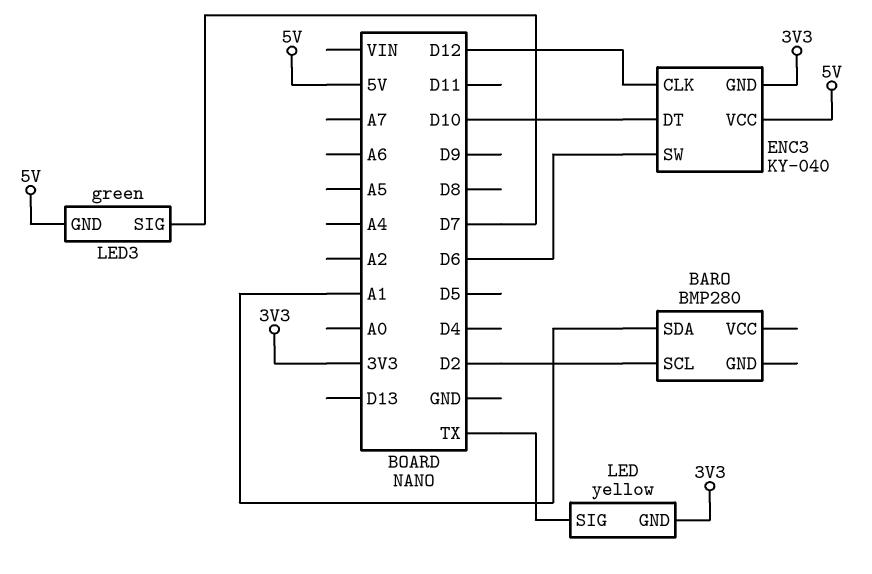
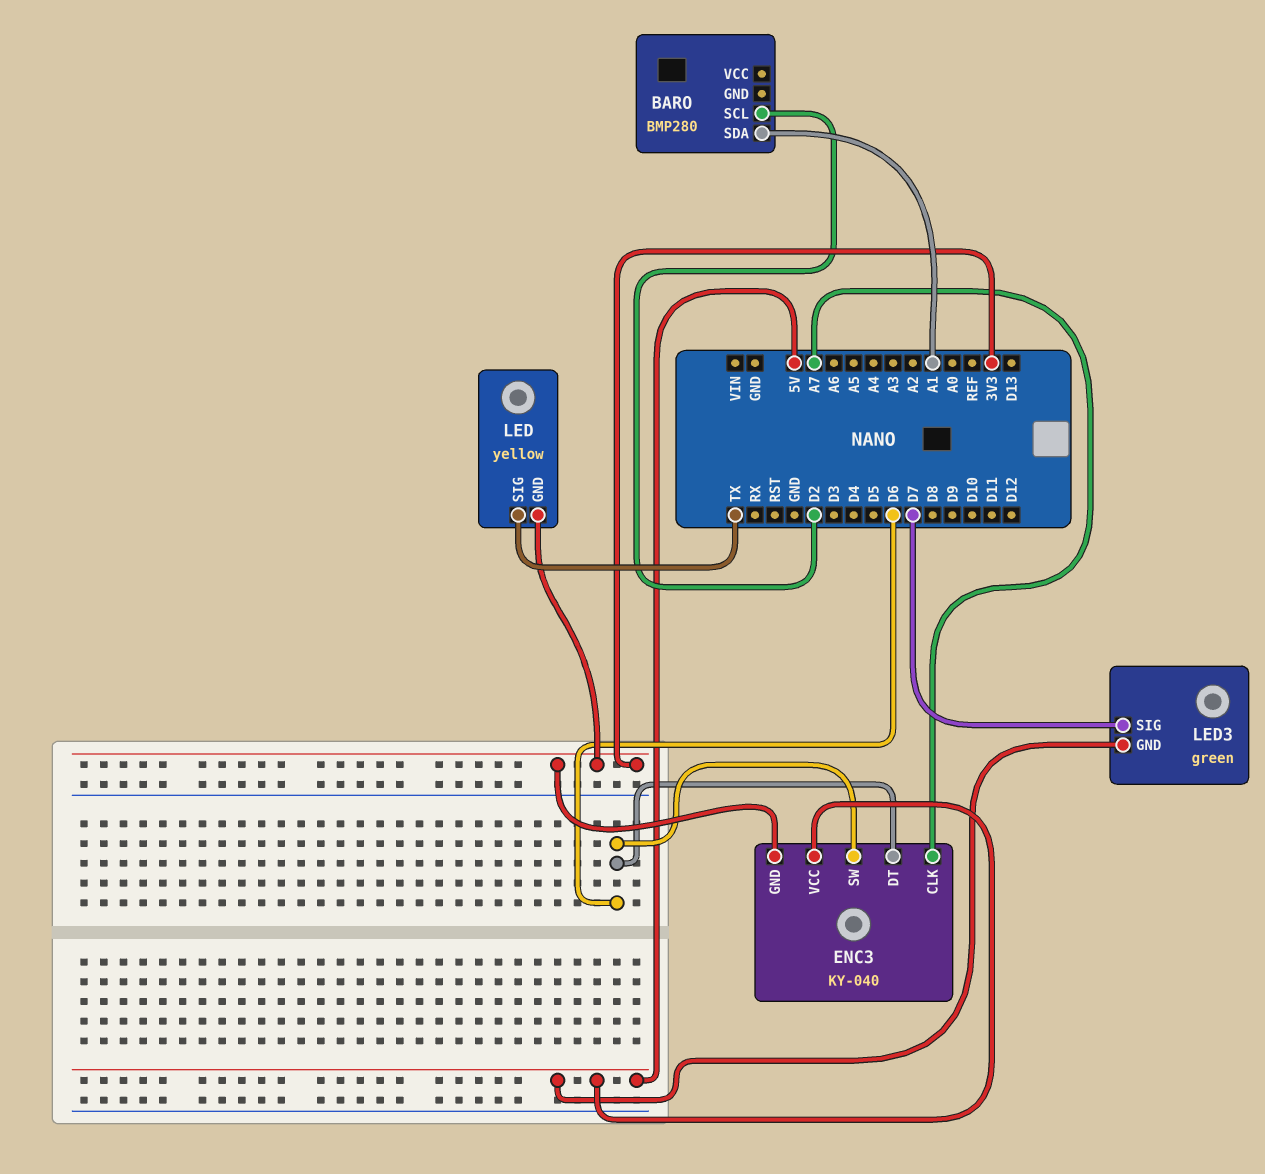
ENC3 pin CLK: D12 -> A7
ENC3 pin DT: D10 -> D6

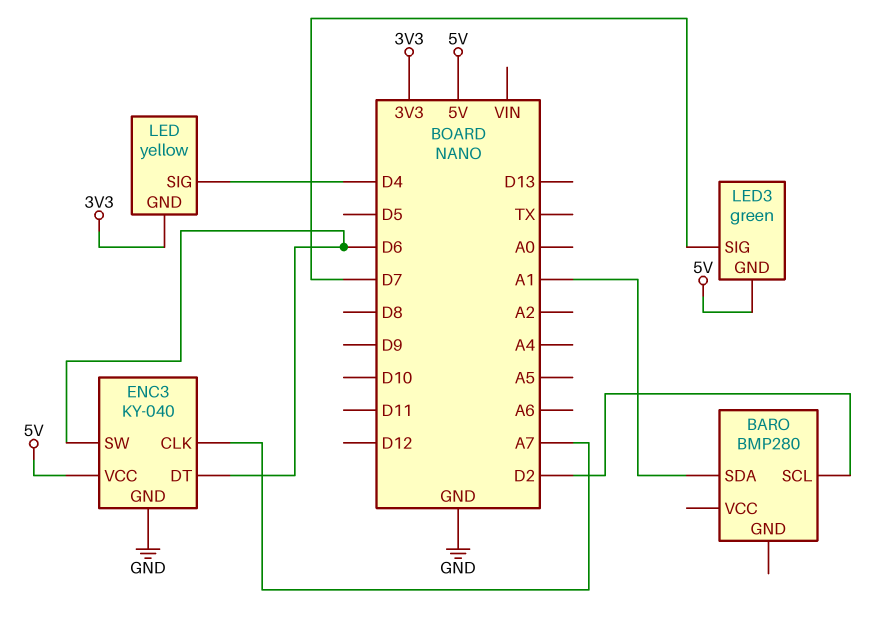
ENC3 pin GND: 3V3 -> GND
LED pin SIG: TX -> D4

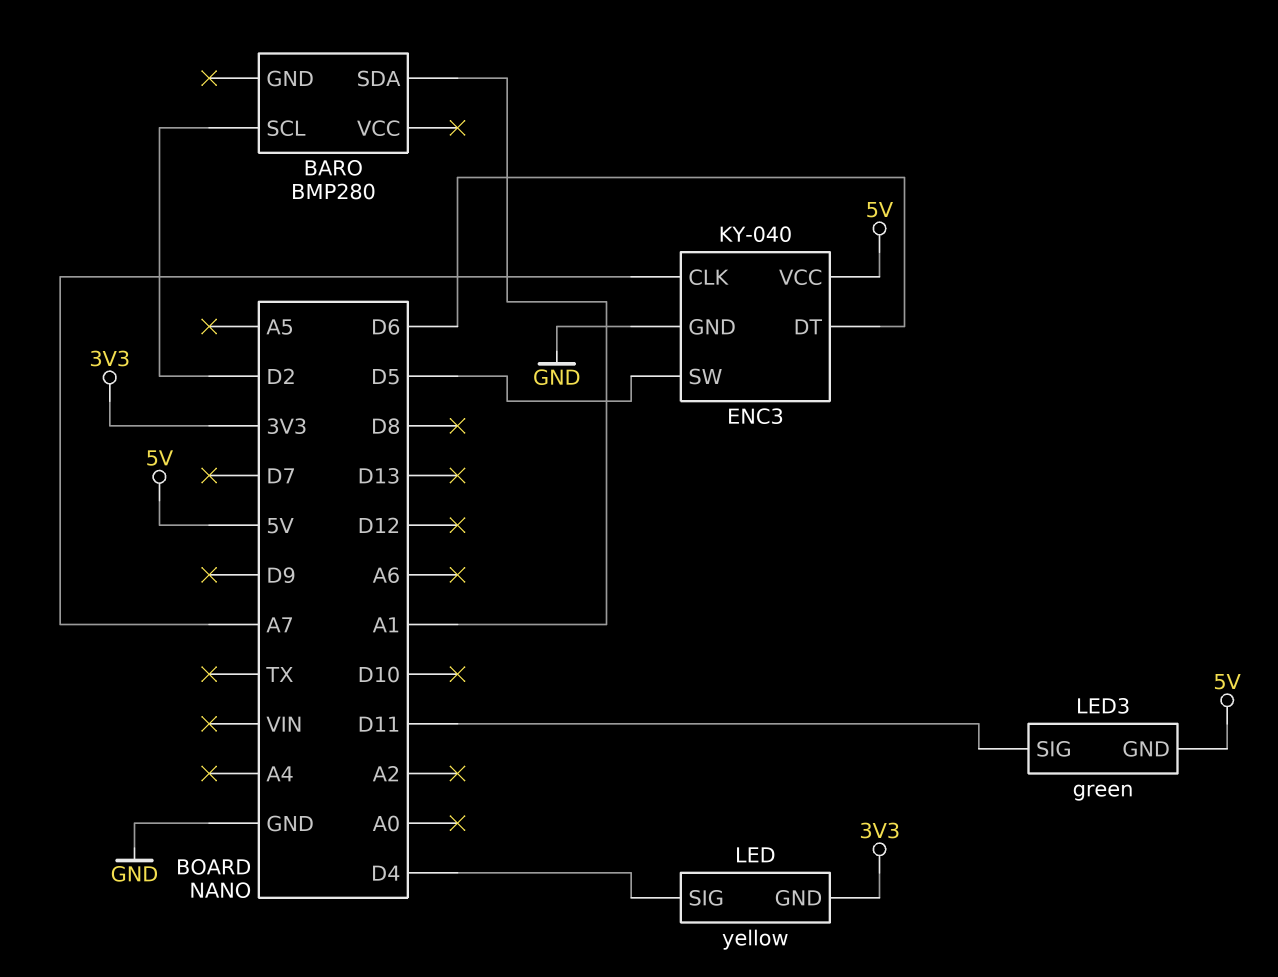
ENC3 pin SW: D6 -> D5
LED3 pin SIG: D7 -> D11

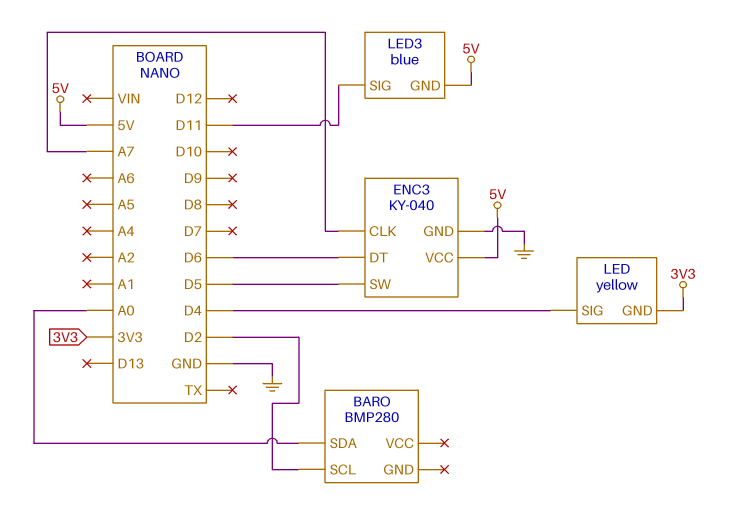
BARO pin SDA: A1 -> A0
LED3: green -> blue

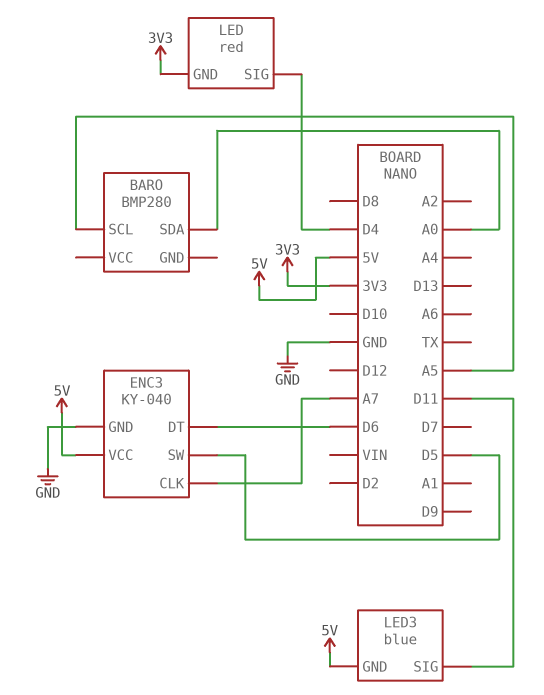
BARO pin SCL: D2 -> A5
LED: yellow -> red

